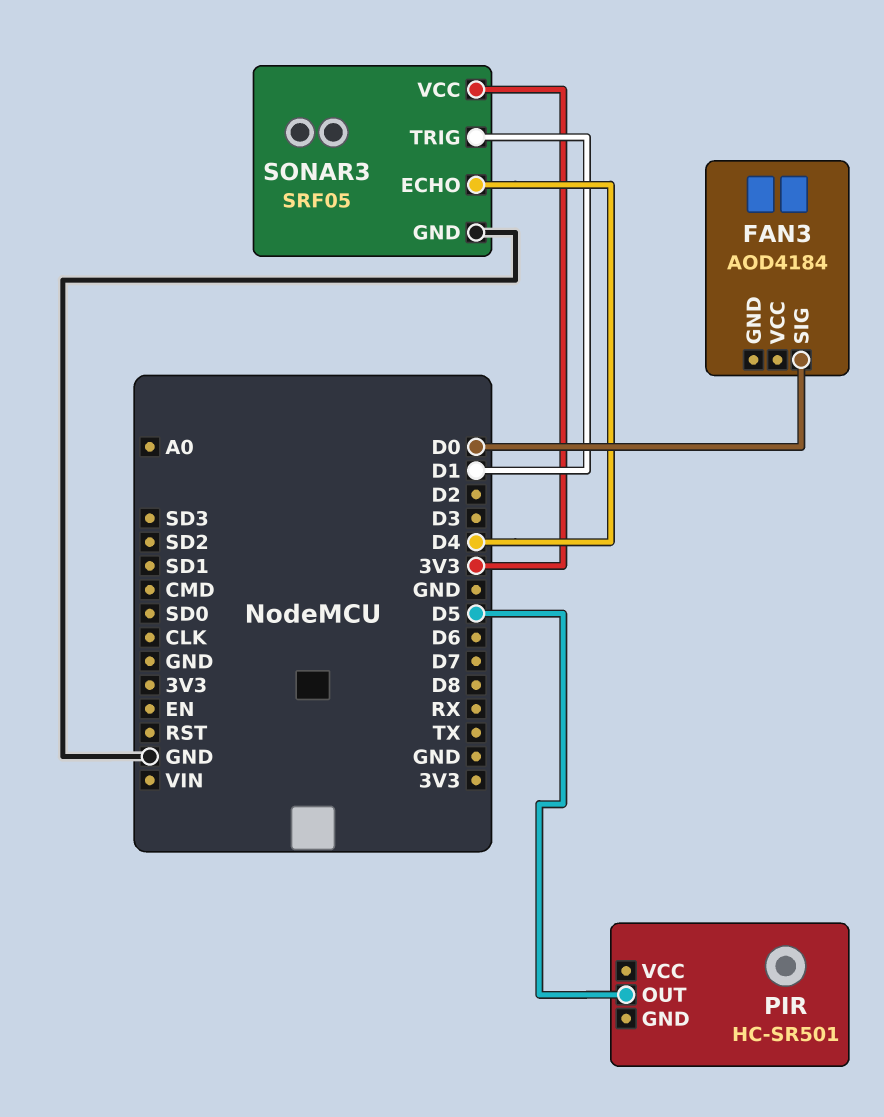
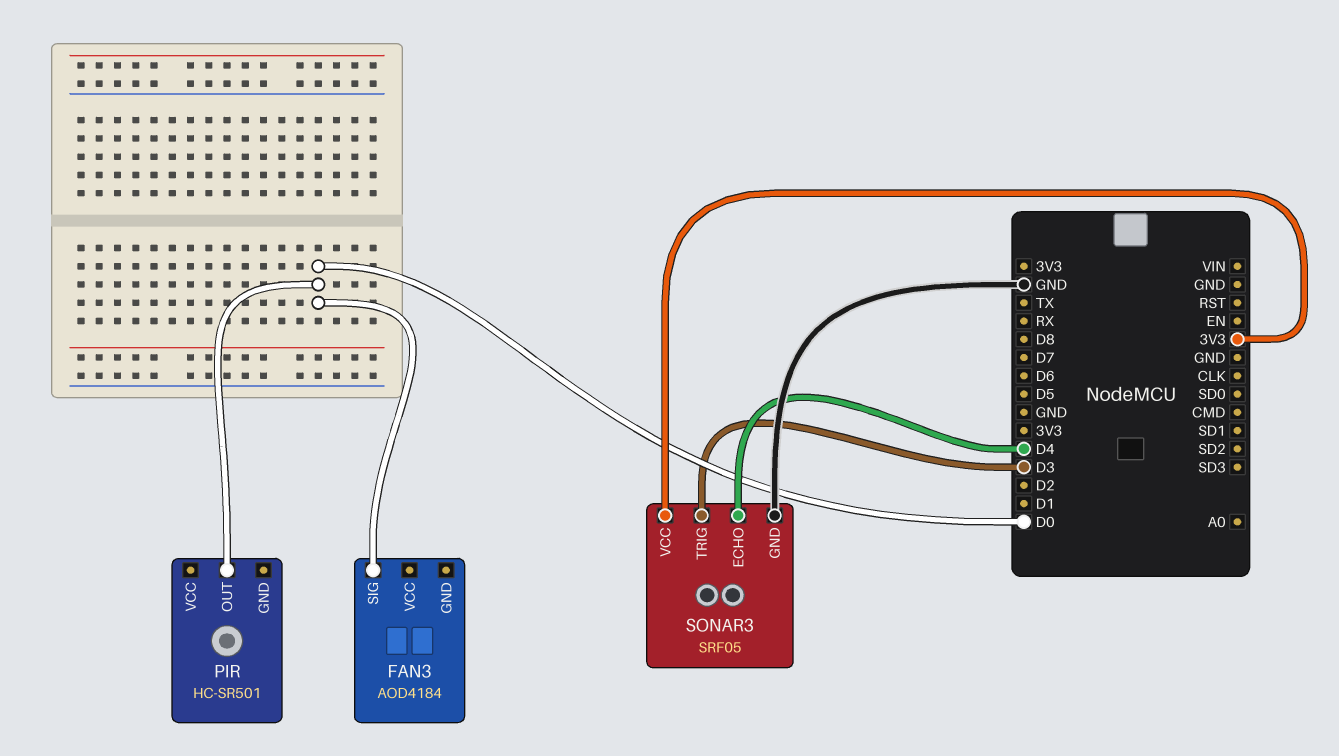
PIR pin OUT: D5 -> D0
SONAR3 pin TRIG: D1 -> D3

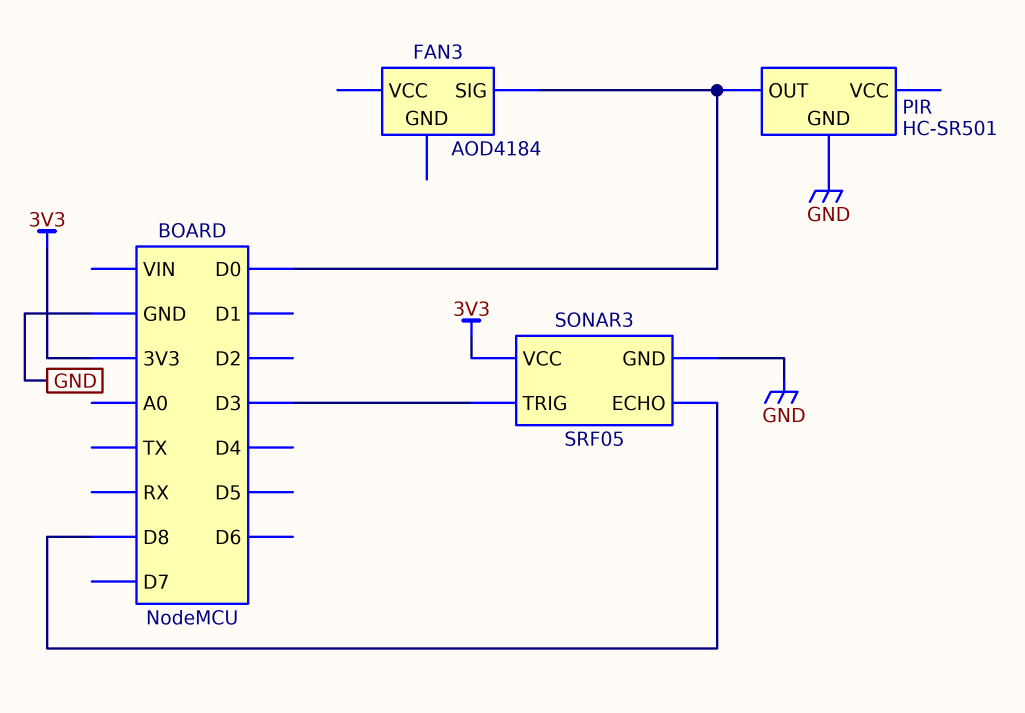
PIR pin GND: none -> GND
SONAR3 pin ECHO: D4 -> D8

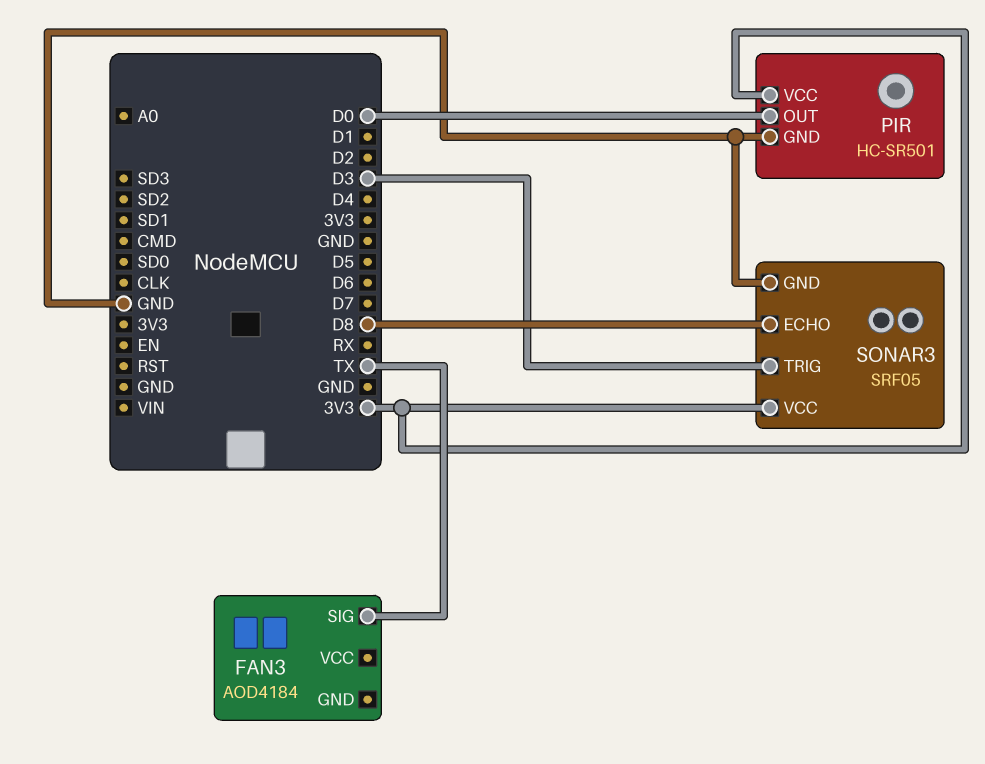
FAN3 pin SIG: D0 -> TX
PIR pin VCC: none -> 3V3

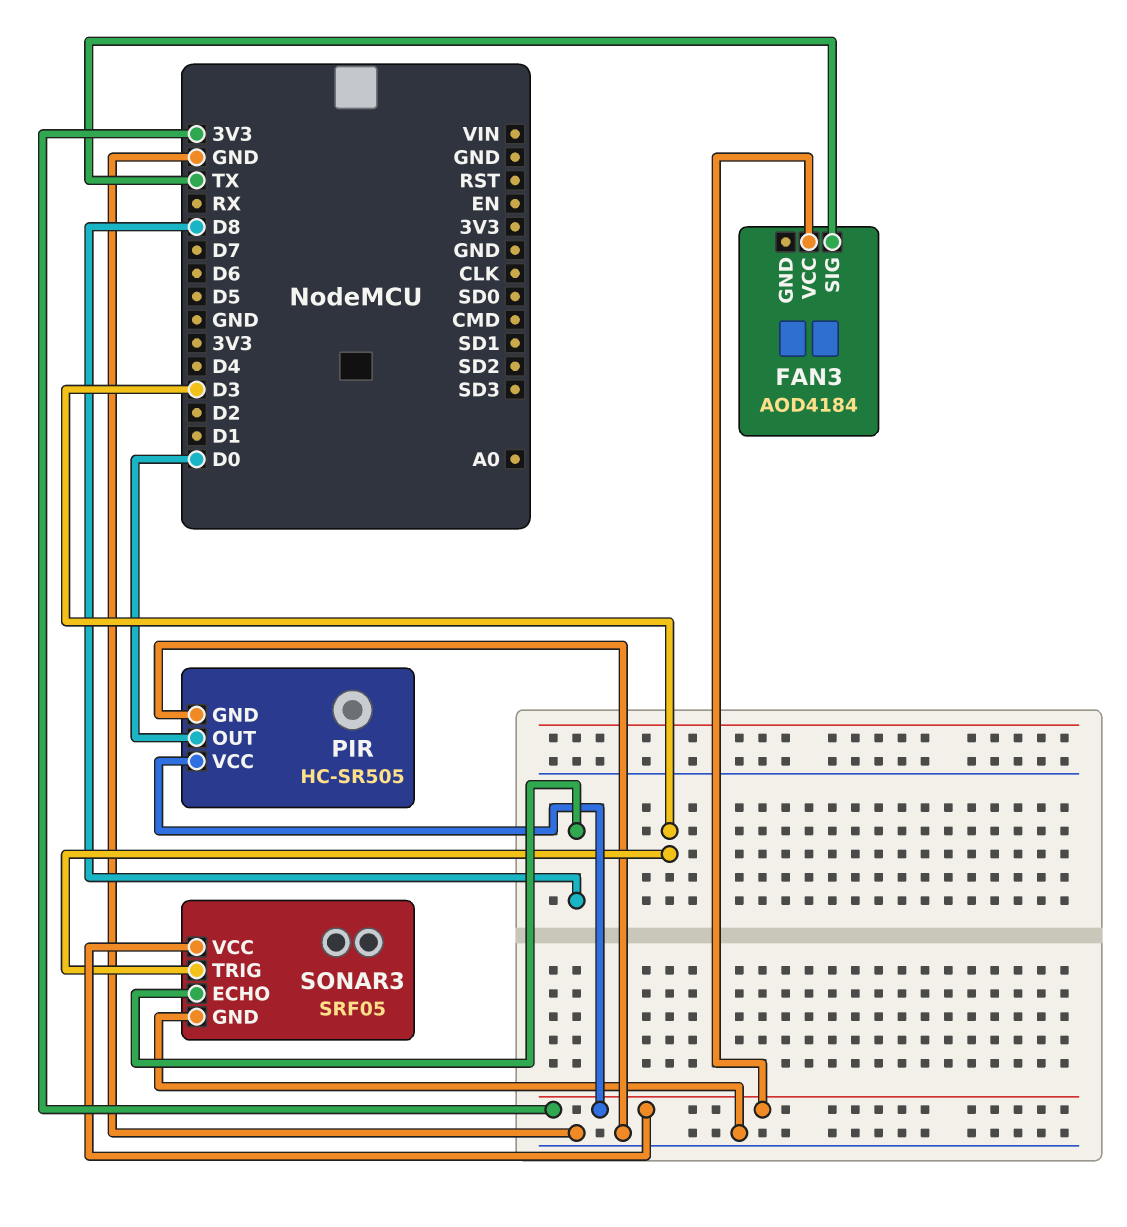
FAN3 pin VCC: none -> 3V3
PIR: HC-SR501 -> HC-SR505

